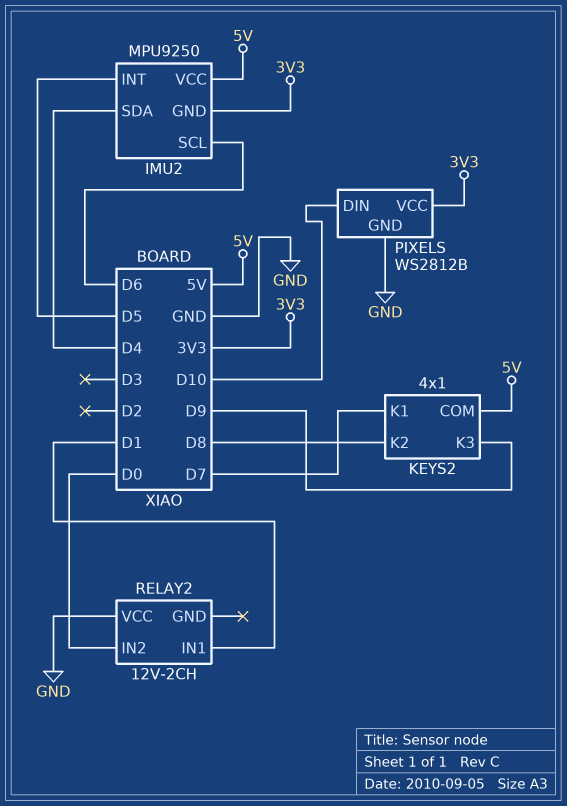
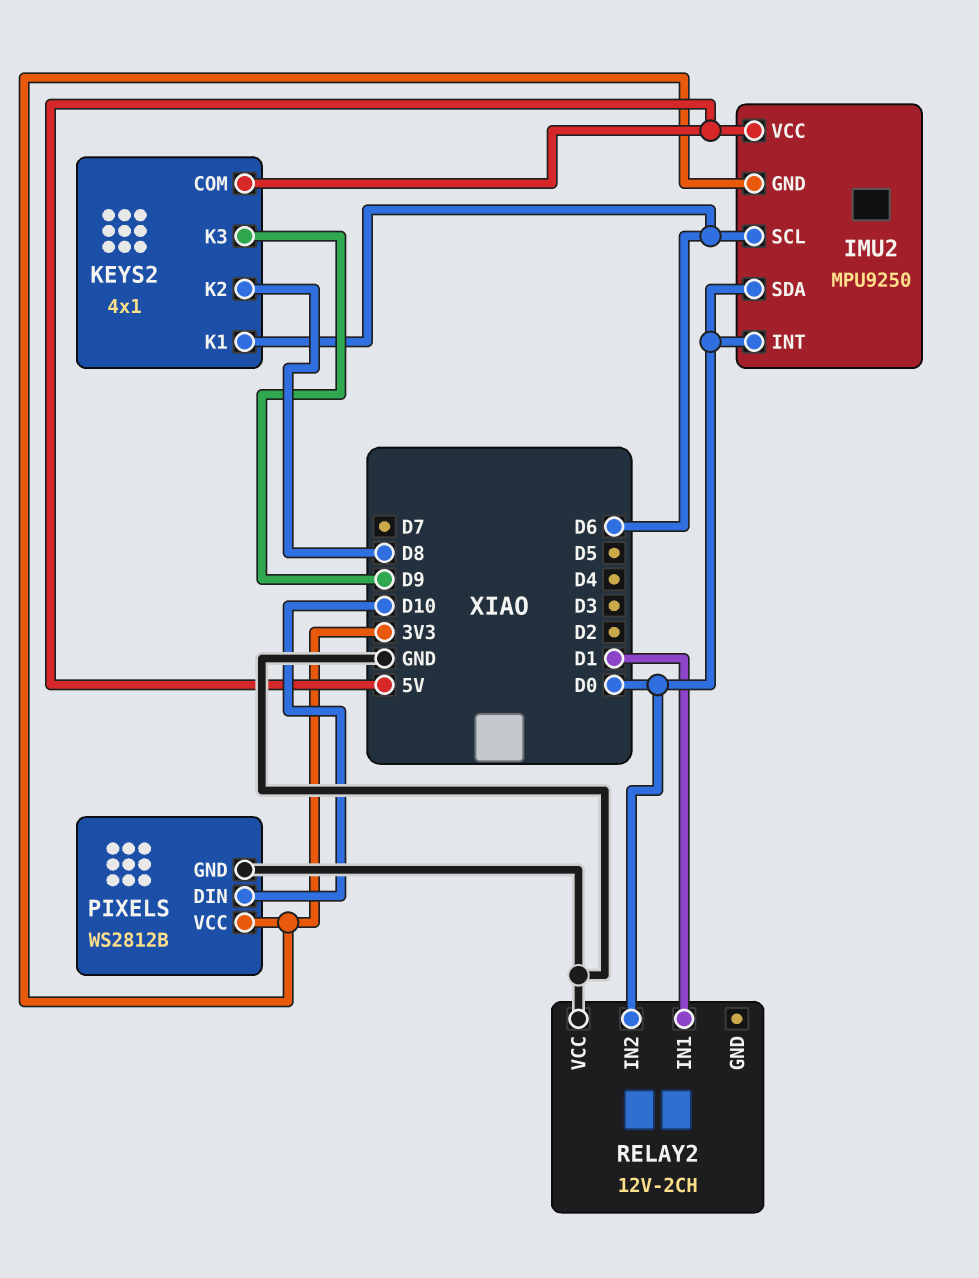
IMU2 pin INT: D5 -> D0
IMU2 pin SDA: D4 -> D0
KEYS2 pin K1: D7 -> D6

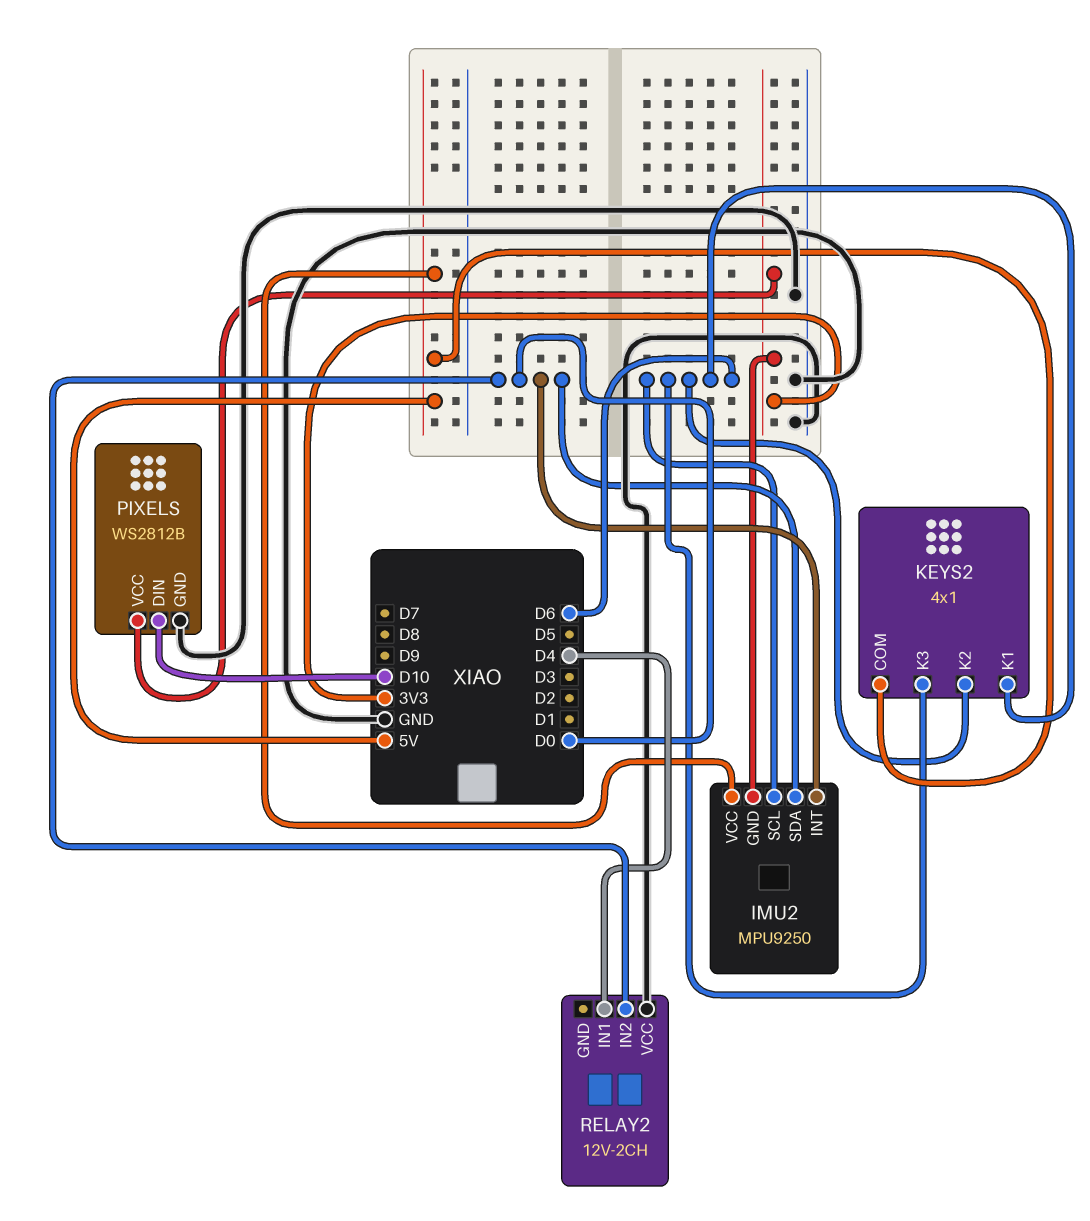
KEYS2 pin K2: D8 -> D6
KEYS2 pin K3: D9 -> D6
RELAY2 pin IN1: D1 -> D4

